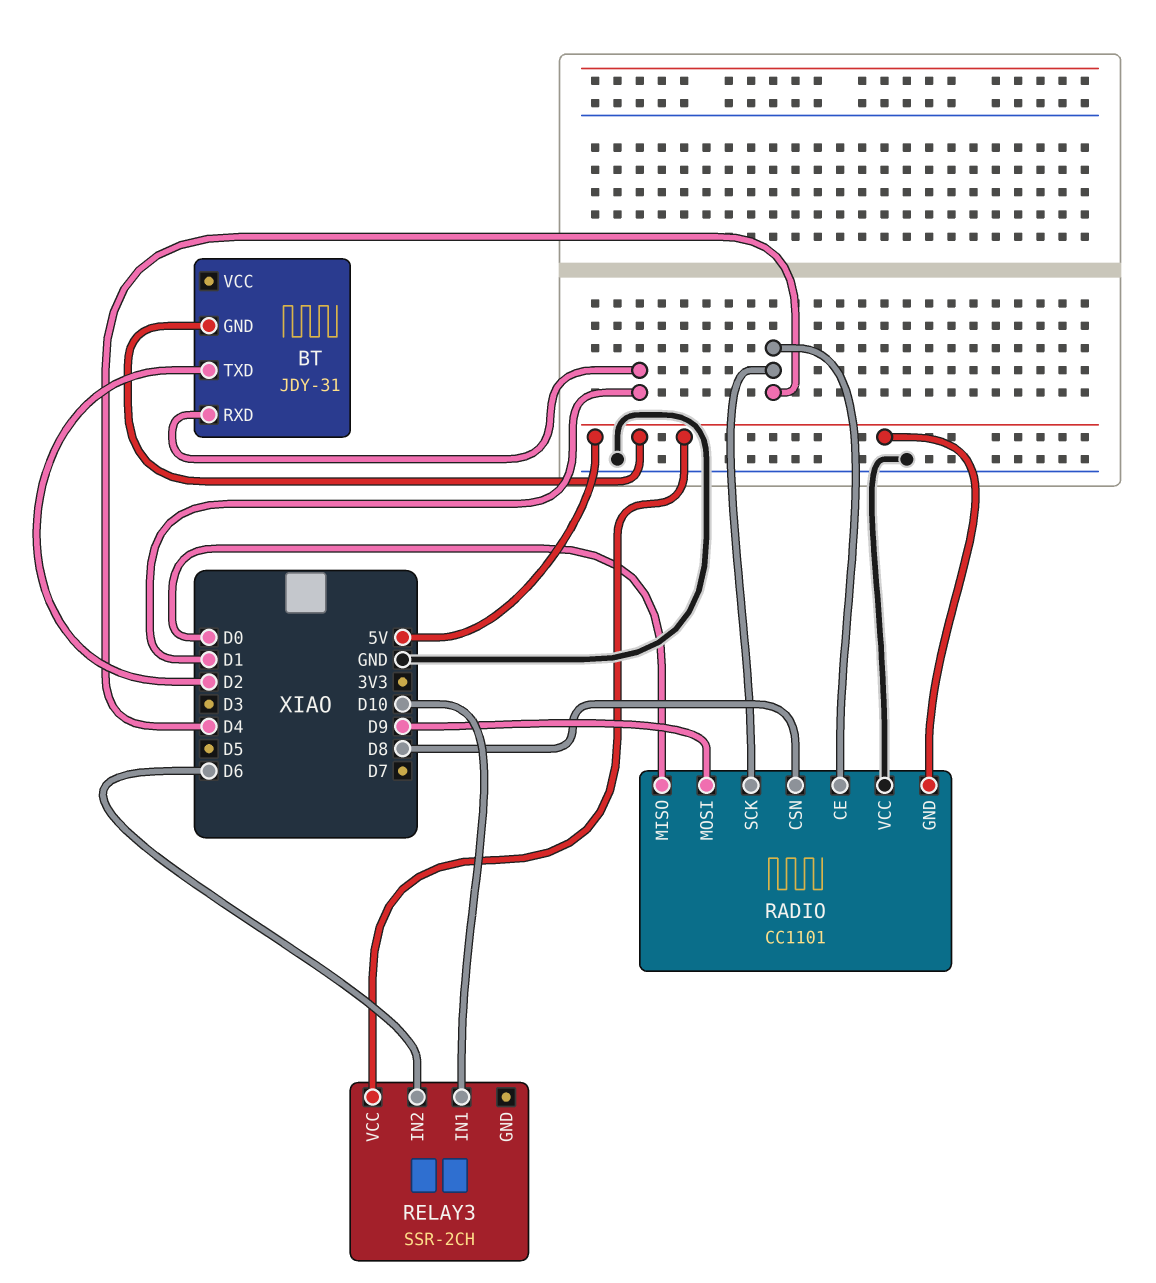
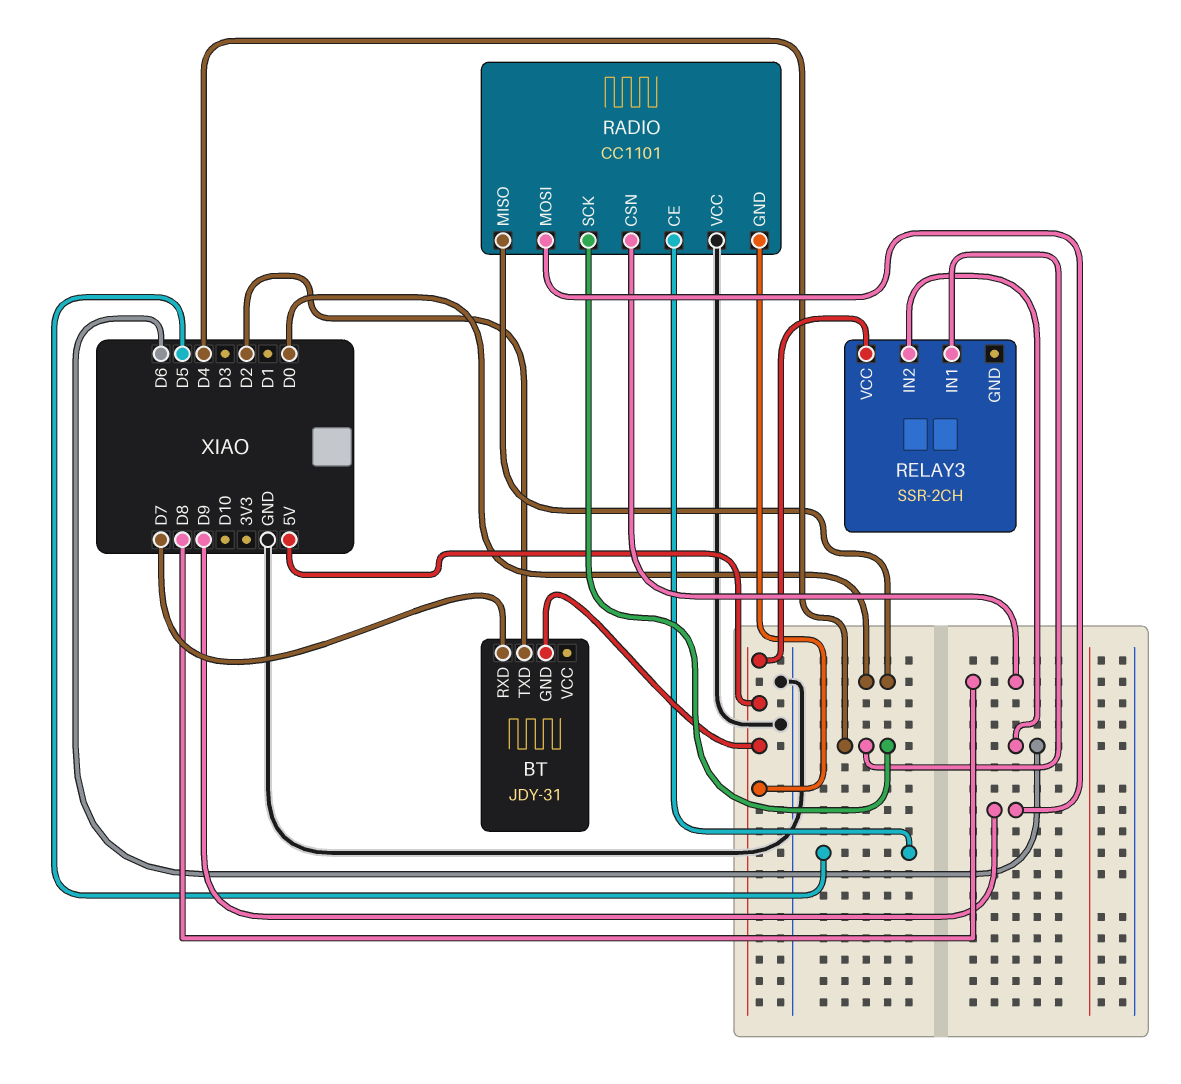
BT pin RXD: D1 -> D7
RADIO pin CE: D4 -> D5
RELAY3 pin IN1: D10 -> D4

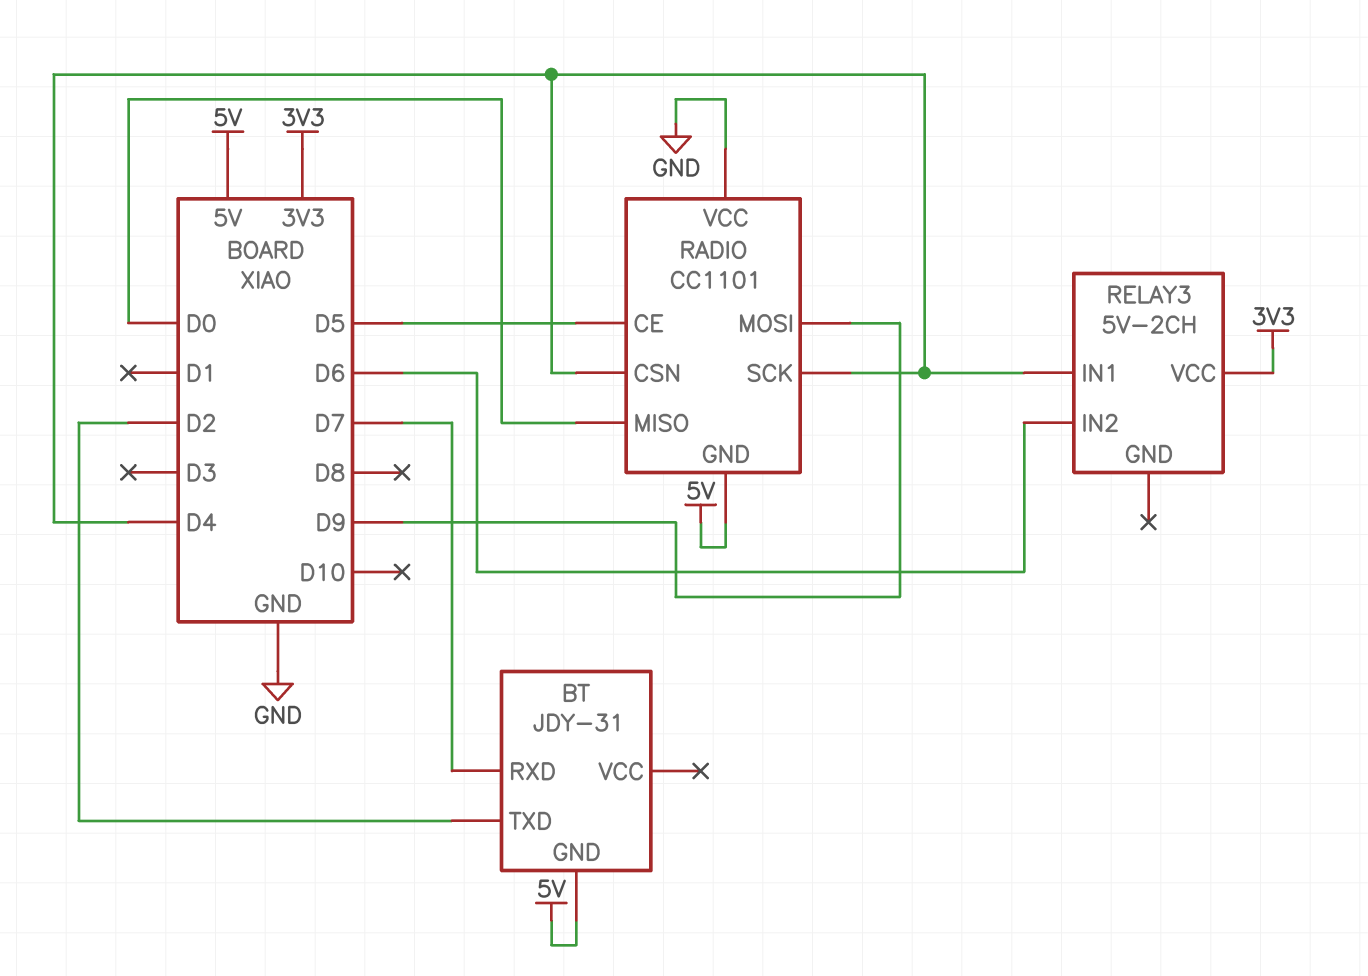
RADIO pin CSN: D8 -> D4
RELAY3: SSR-2CH -> 5V-2CH
RELAY3 pin VCC: 5V -> 3V3

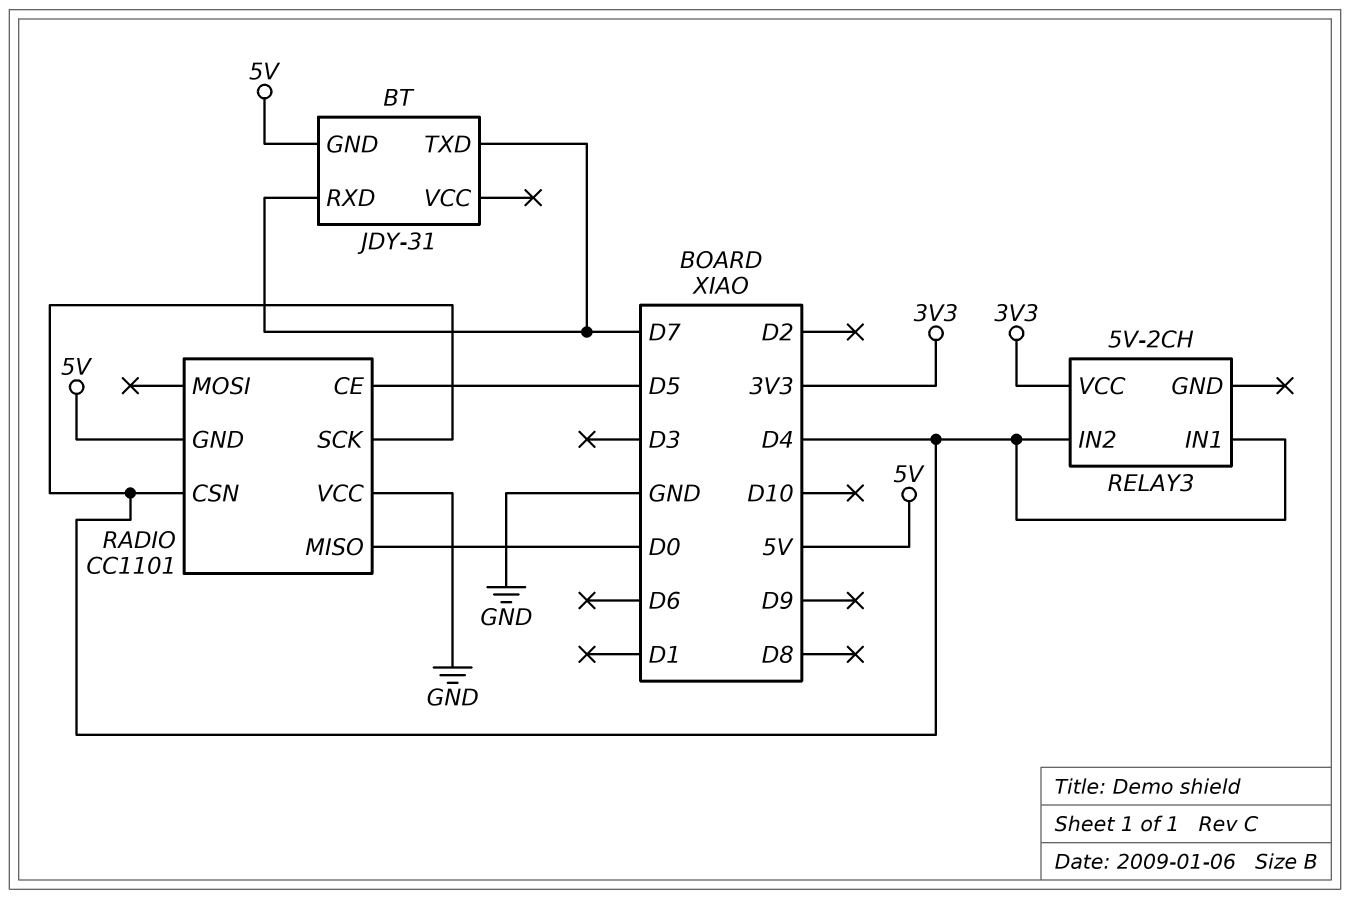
BT pin TXD: D2 -> D7
RADIO pin MOSI: D9 -> none
RELAY3 pin IN2: D6 -> D4

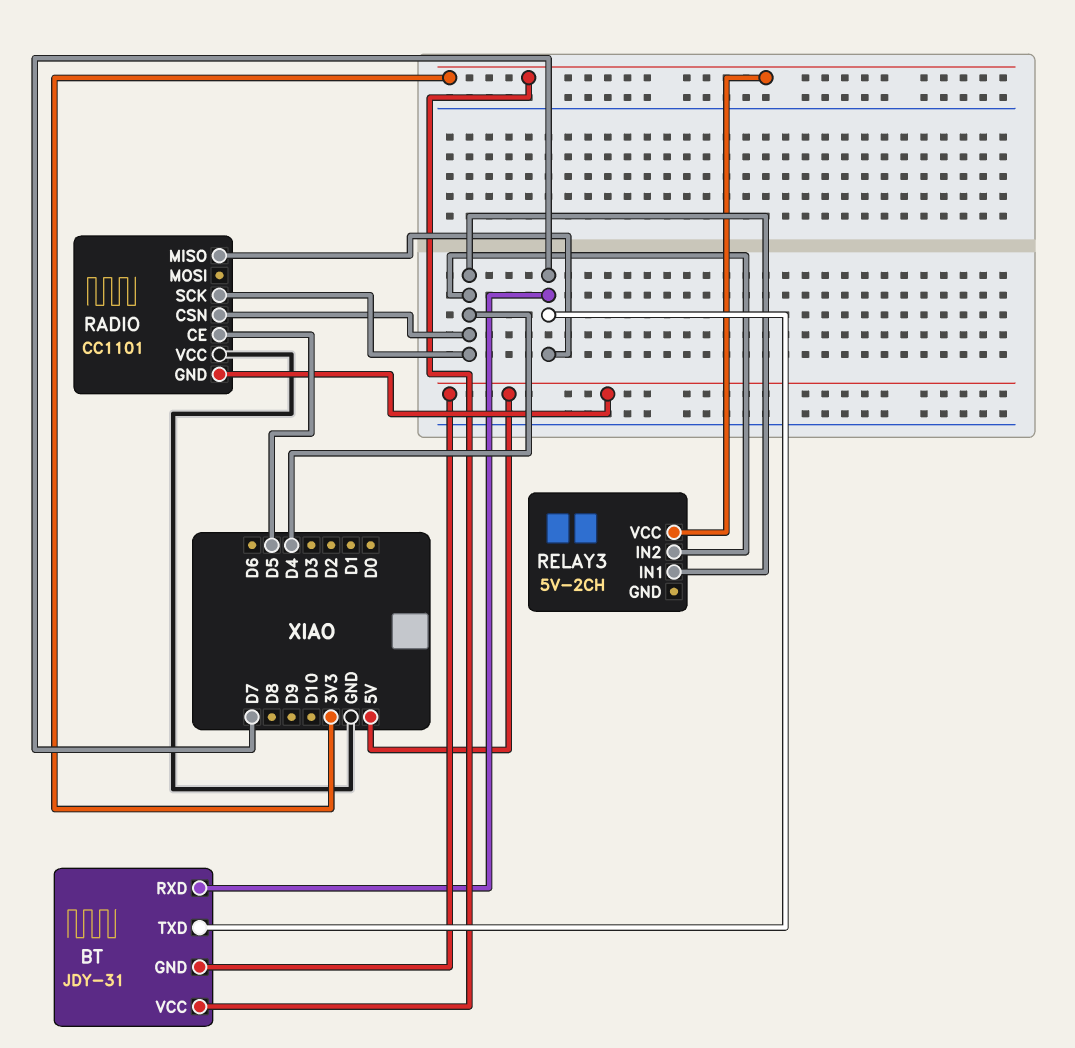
BT pin VCC: none -> 3V3
RADIO pin MISO: D0 -> D7

